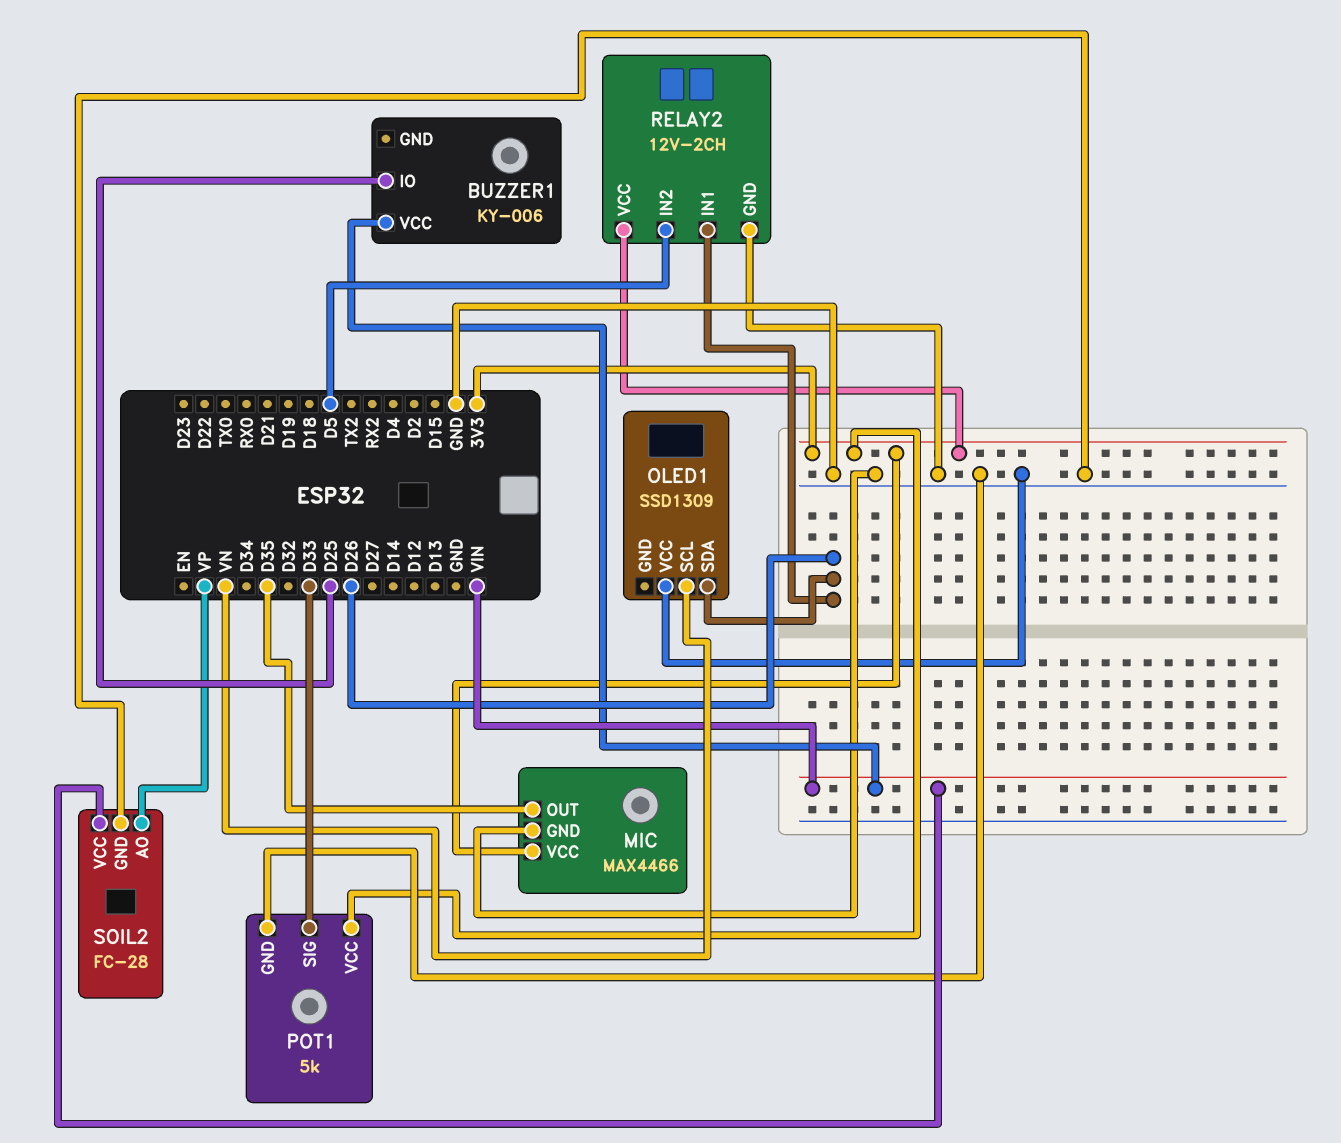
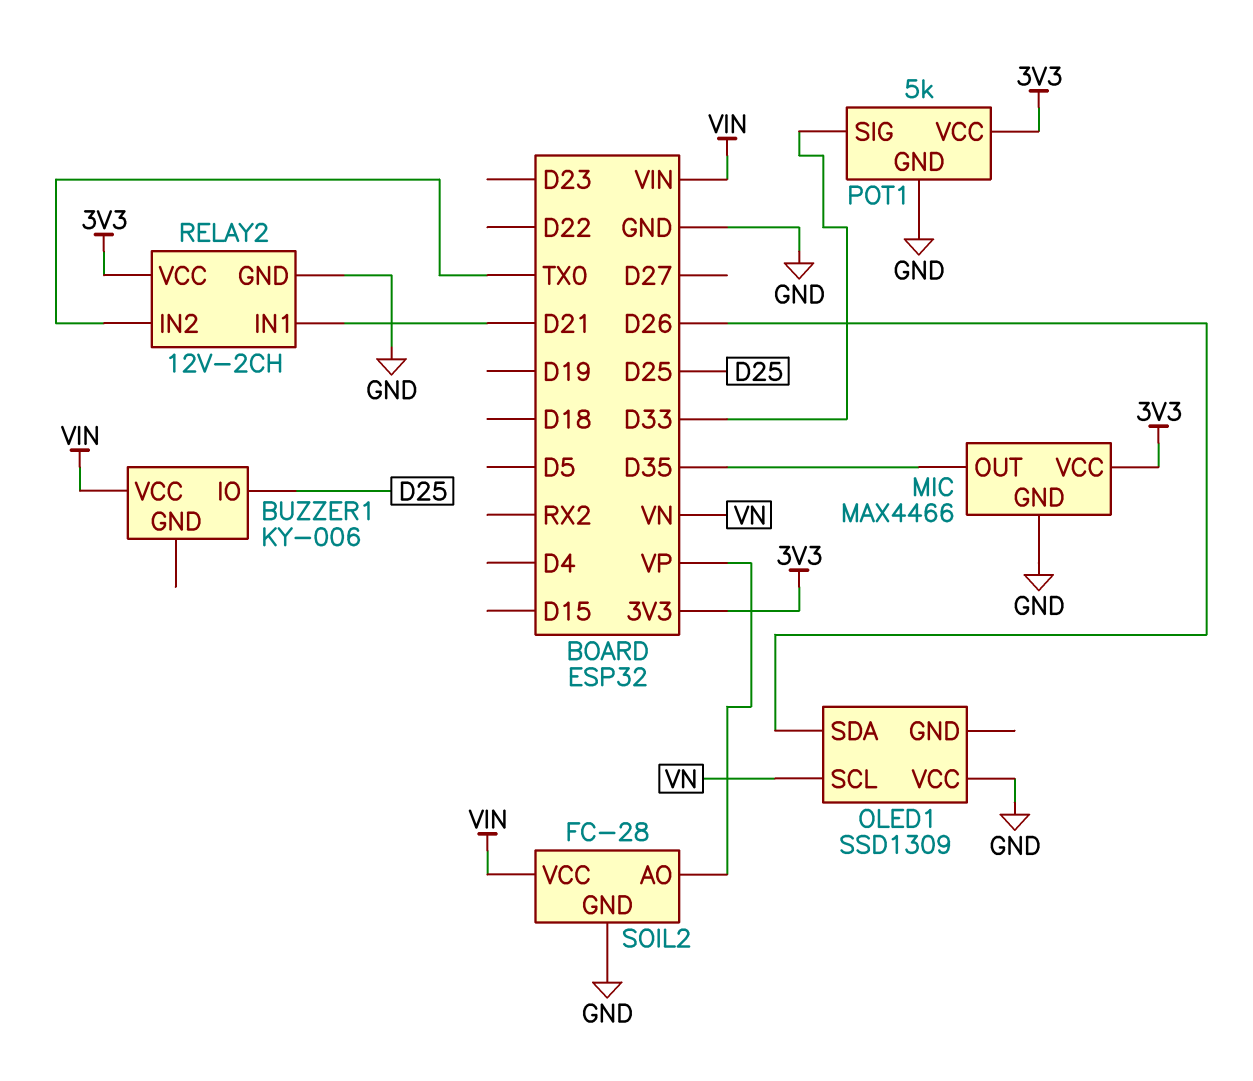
RELAY2 pin IN1: D26 -> D21
RELAY2 pin IN2: D5 -> TX0

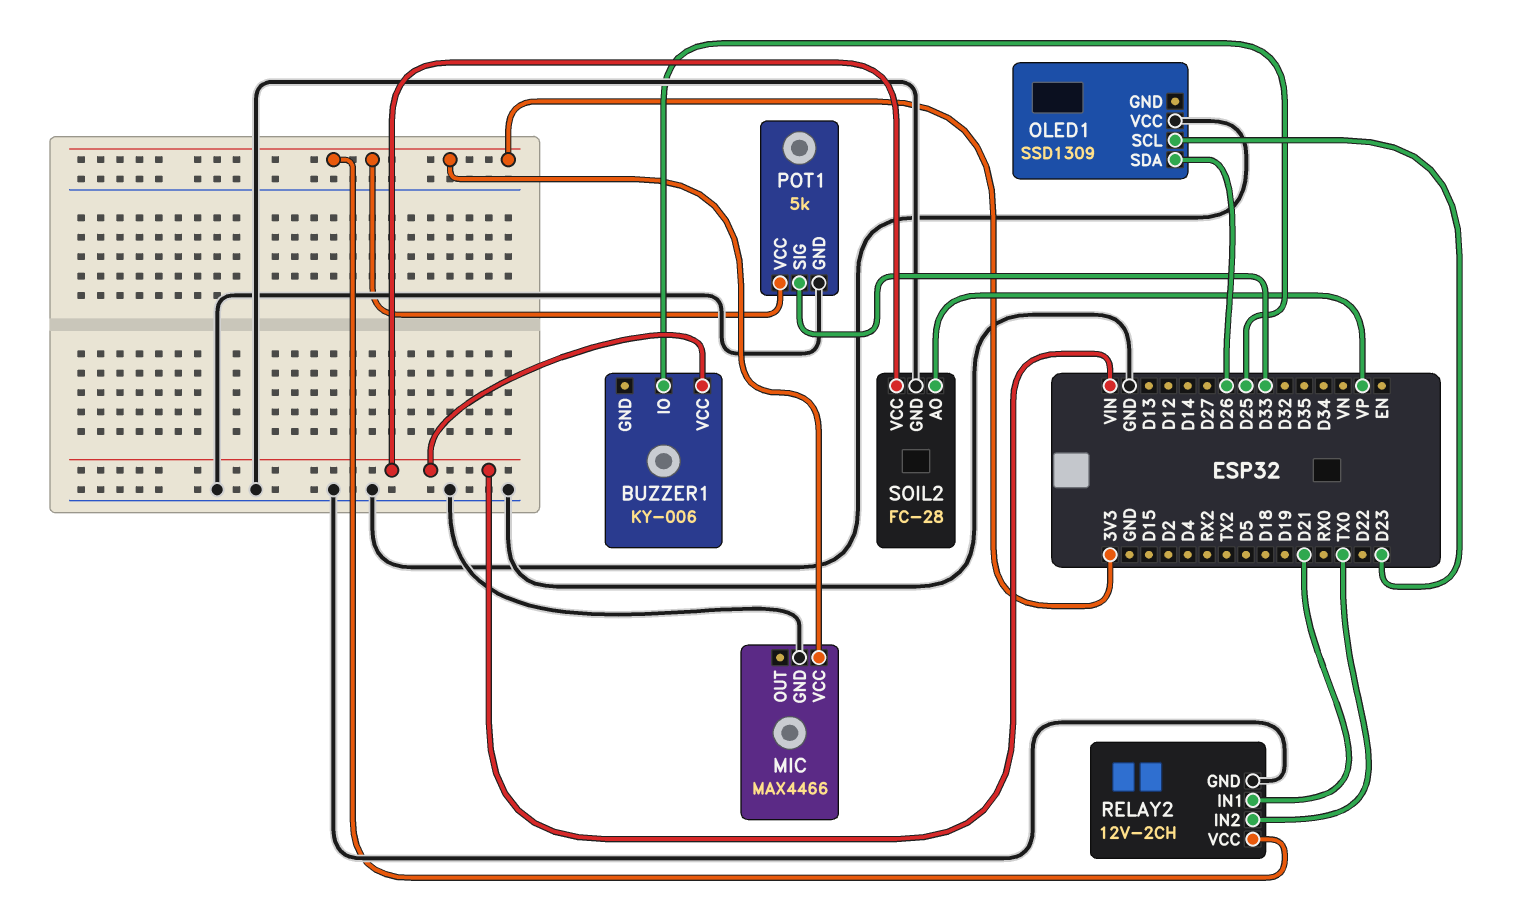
MIC pin OUT: D35 -> none
OLED1 pin SCL: VN -> D23

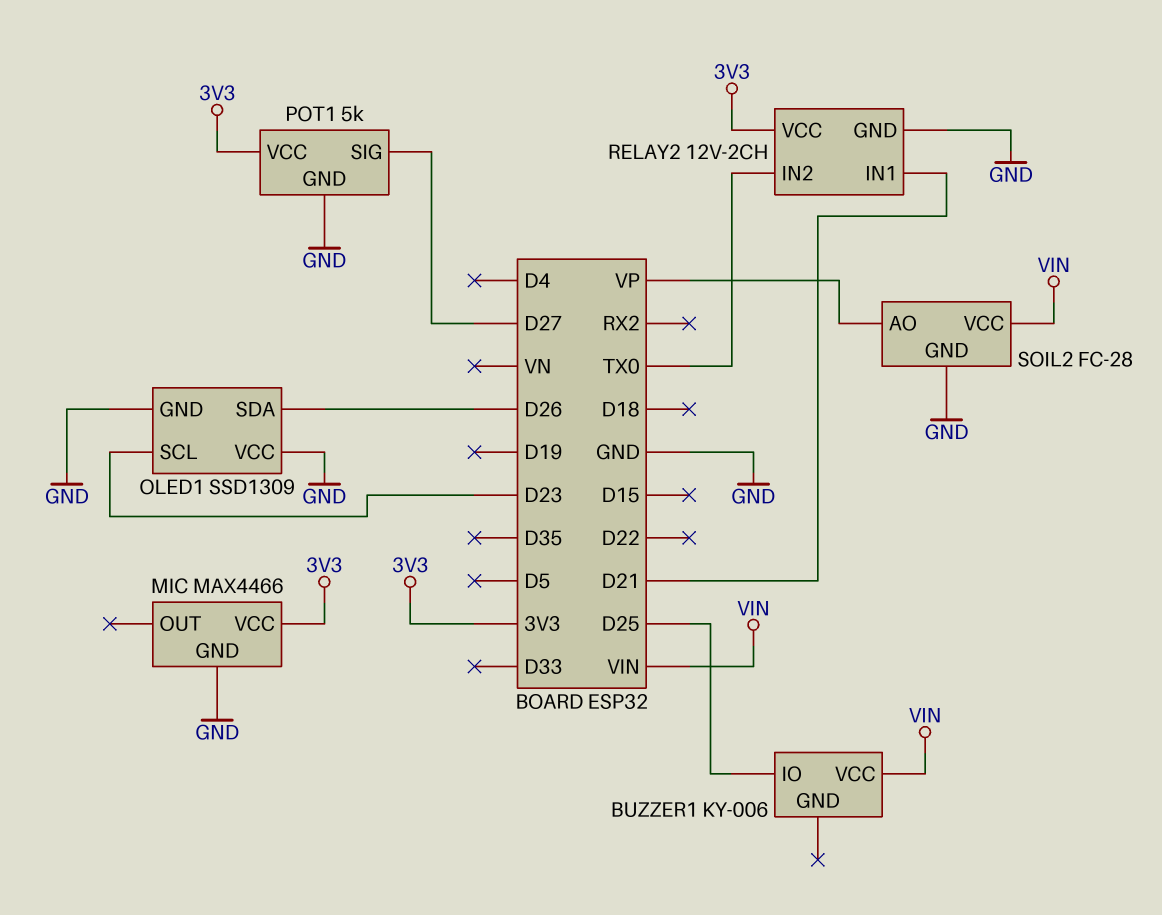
OLED1 pin GND: none -> GND
POT1 pin SIG: D33 -> D27

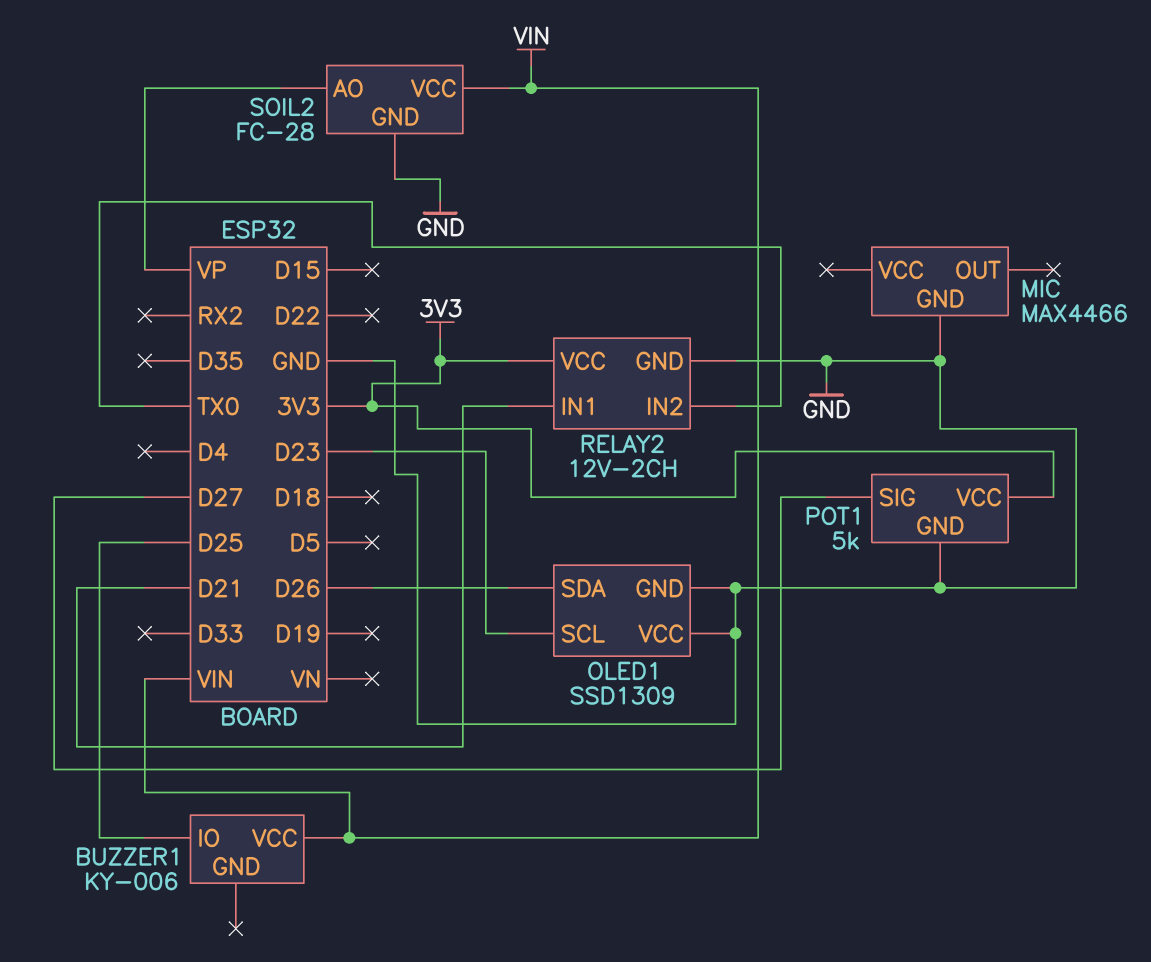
MIC pin VCC: 3V3 -> none

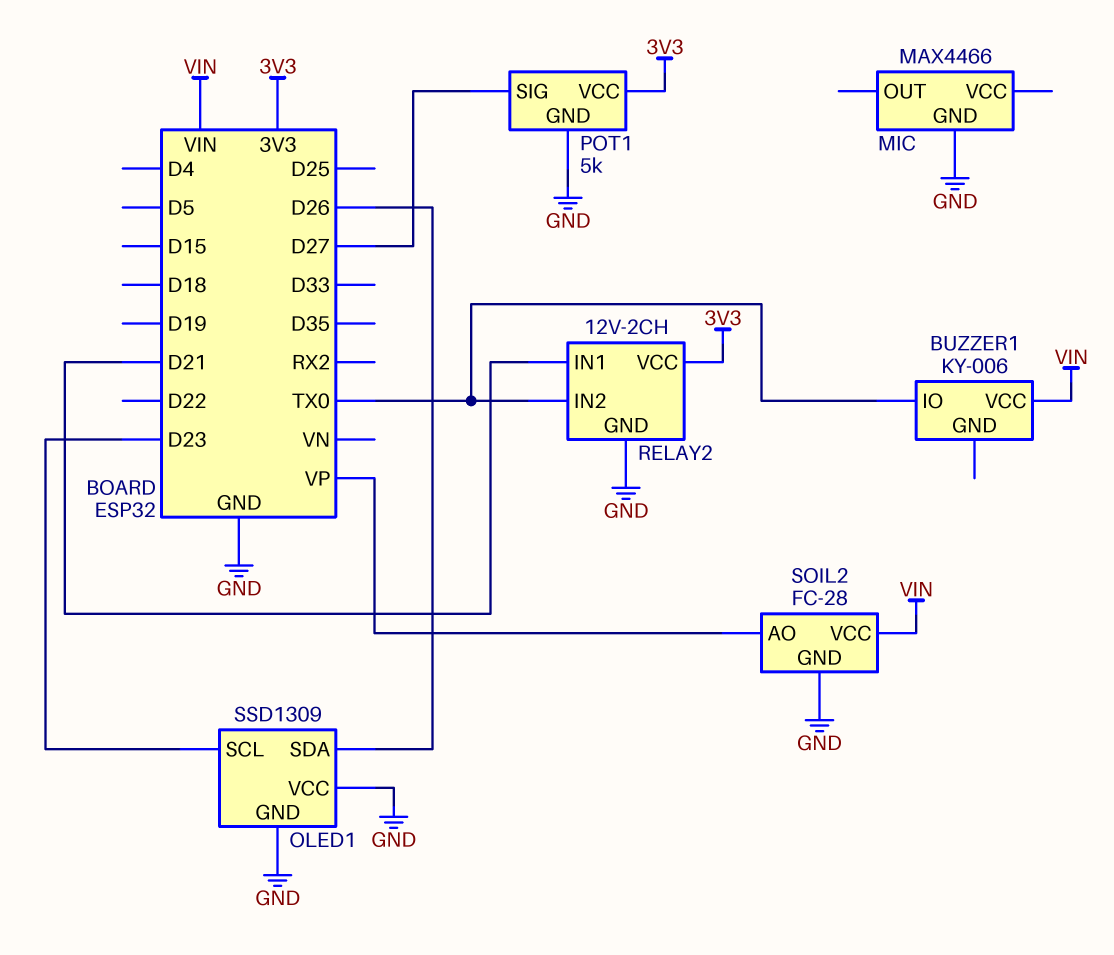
BUZZER1 pin IO: D25 -> TX0

